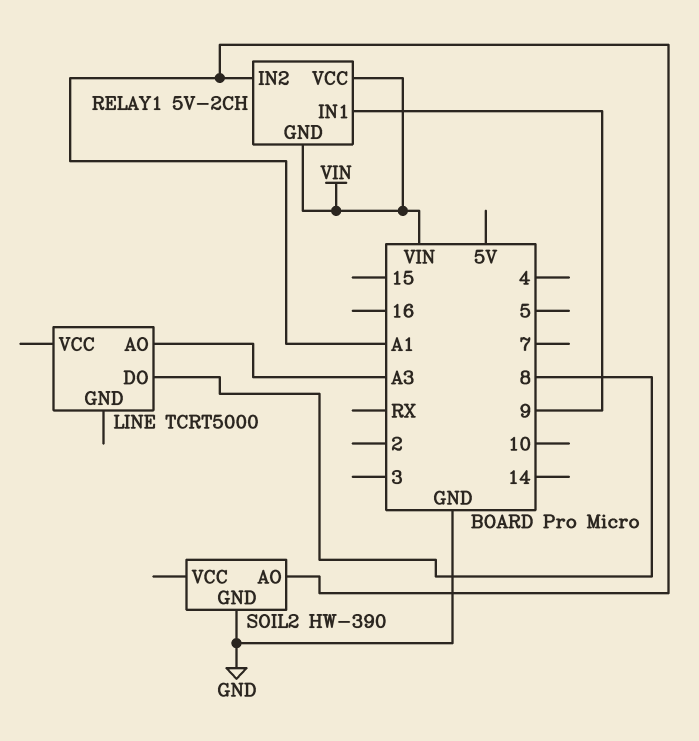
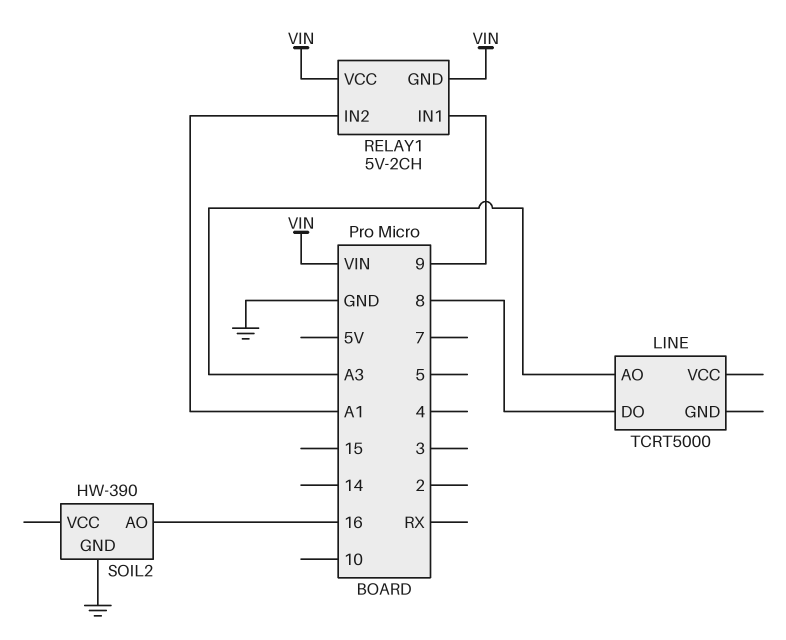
SOIL2 pin AO: A1 -> 16

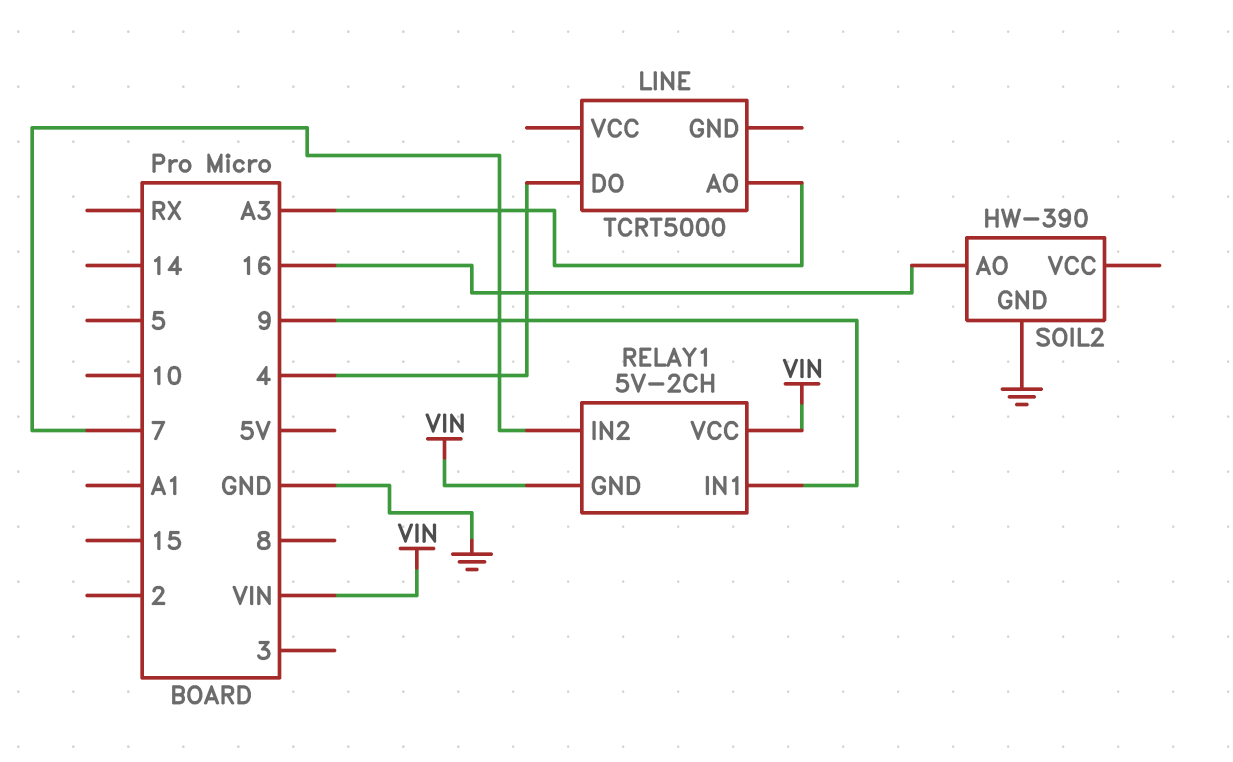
LINE pin DO: 8 -> 4
RELAY1 pin IN2: A1 -> 7

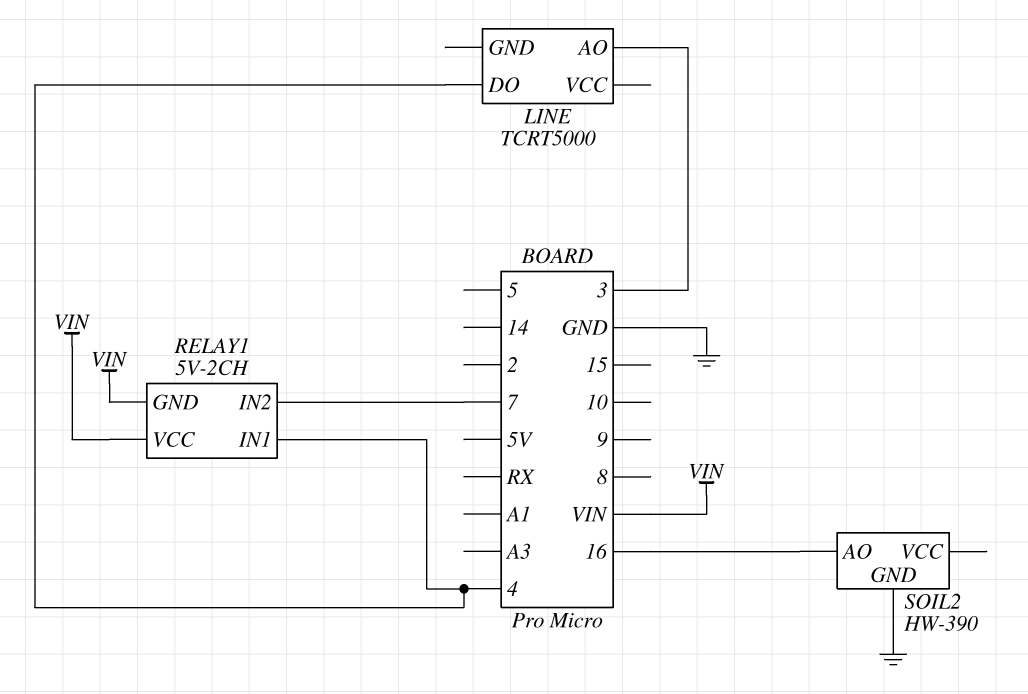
LINE pin AO: A3 -> 3
RELAY1 pin IN1: 9 -> 4

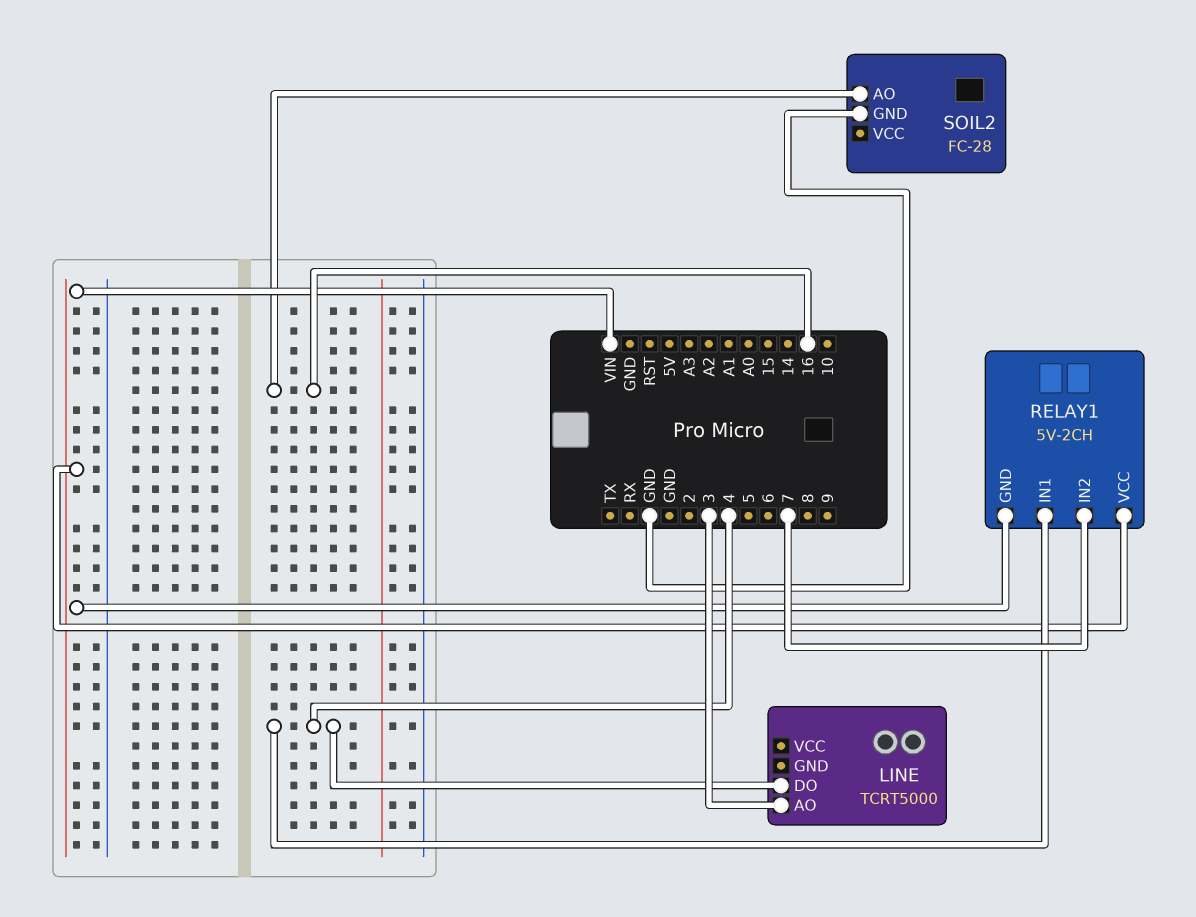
SOIL2: HW-390 -> FC-28

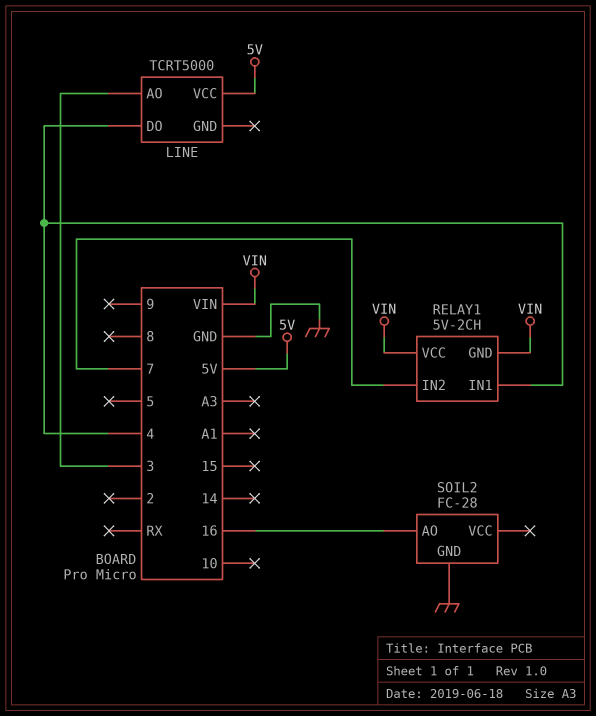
LINE pin VCC: none -> 5V

